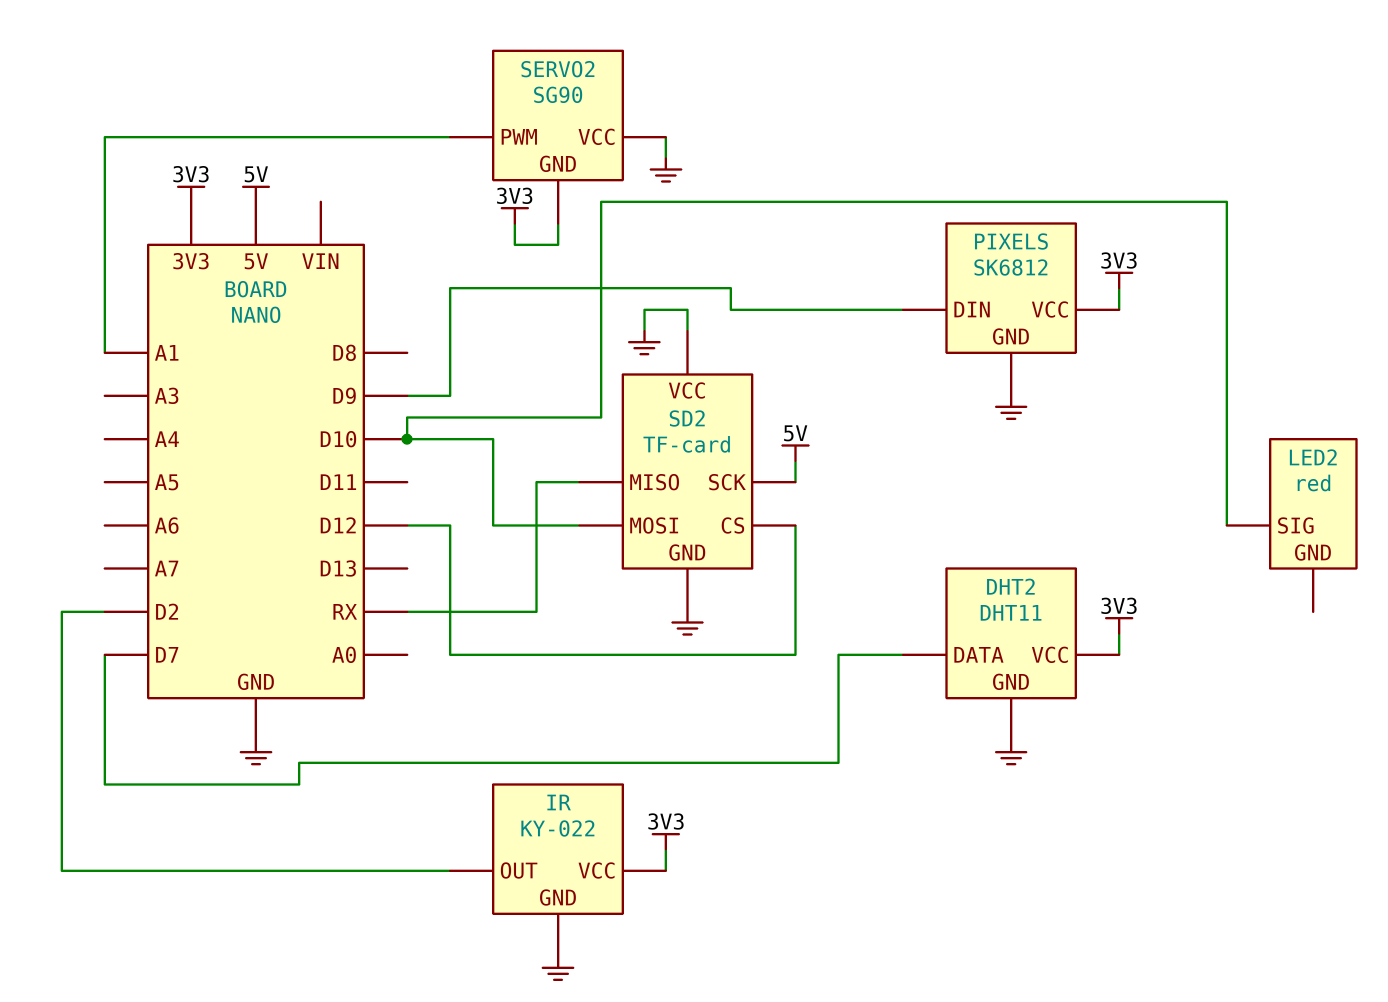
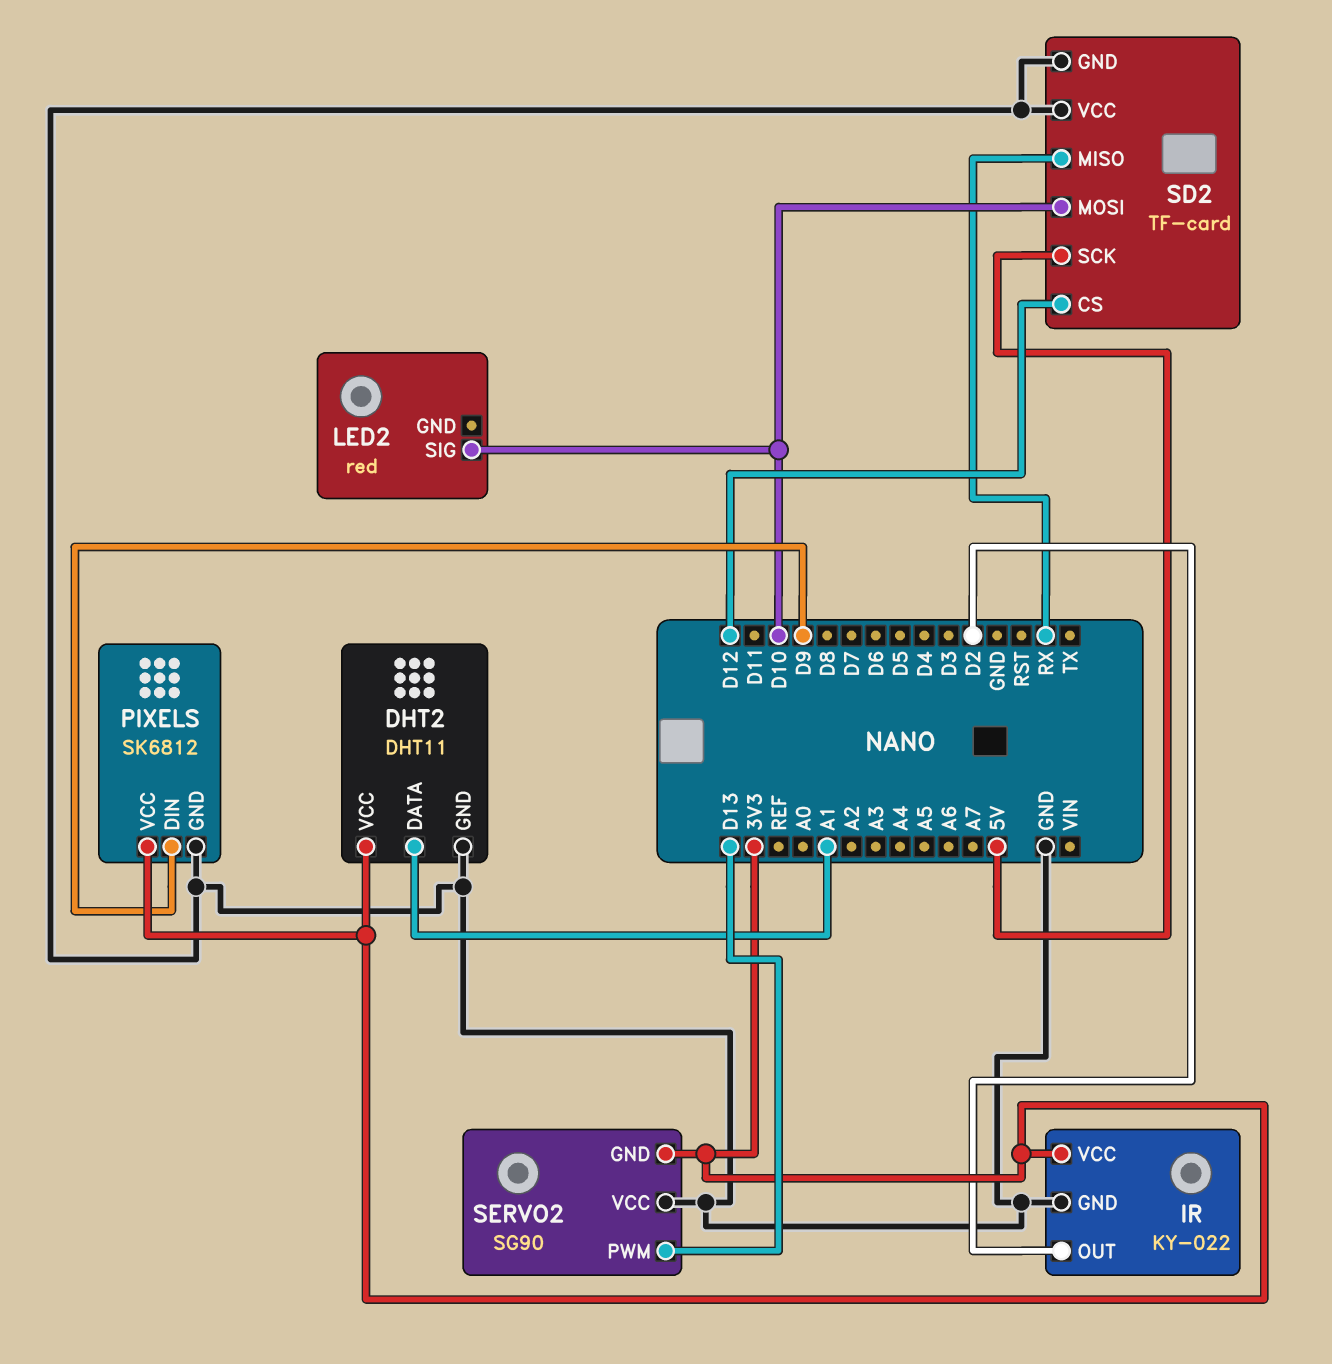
DHT2 pin DATA: D7 -> A1
SERVO2 pin PWM: A1 -> D13

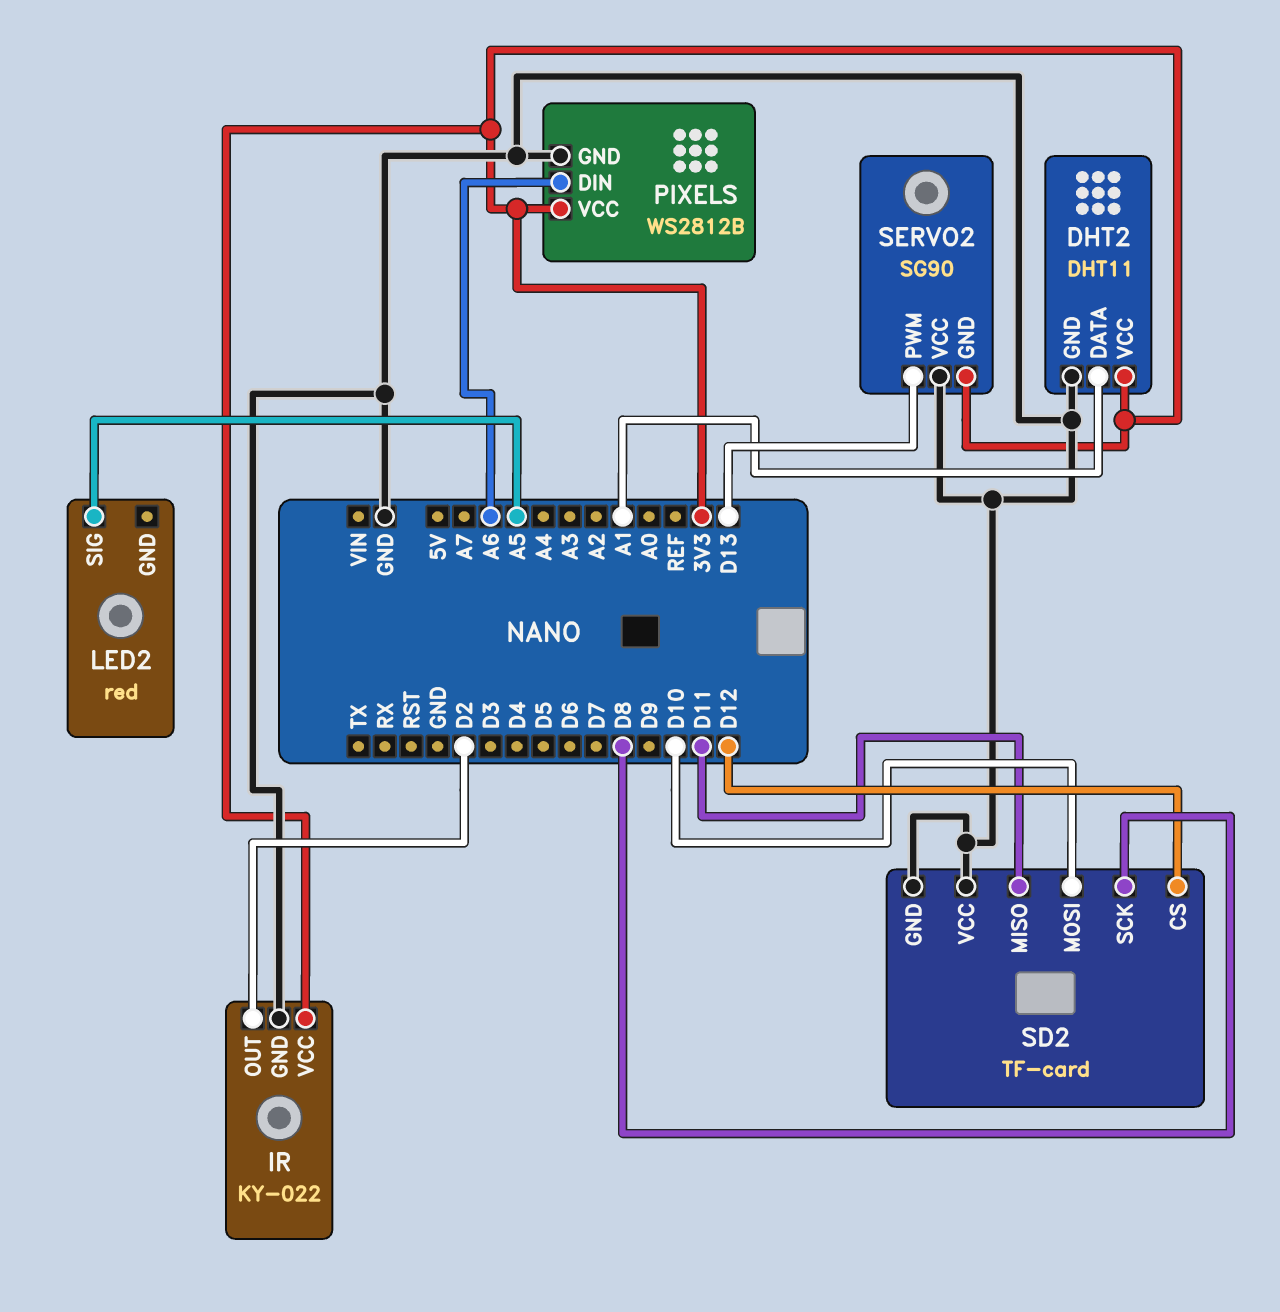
LED2 pin SIG: D10 -> A5
PIXELS: SK6812 -> WS2812B
PIXELS pin DIN: D9 -> A6
SD2 pin MISO: RX -> D11
SD2 pin SCK: 5V -> D8

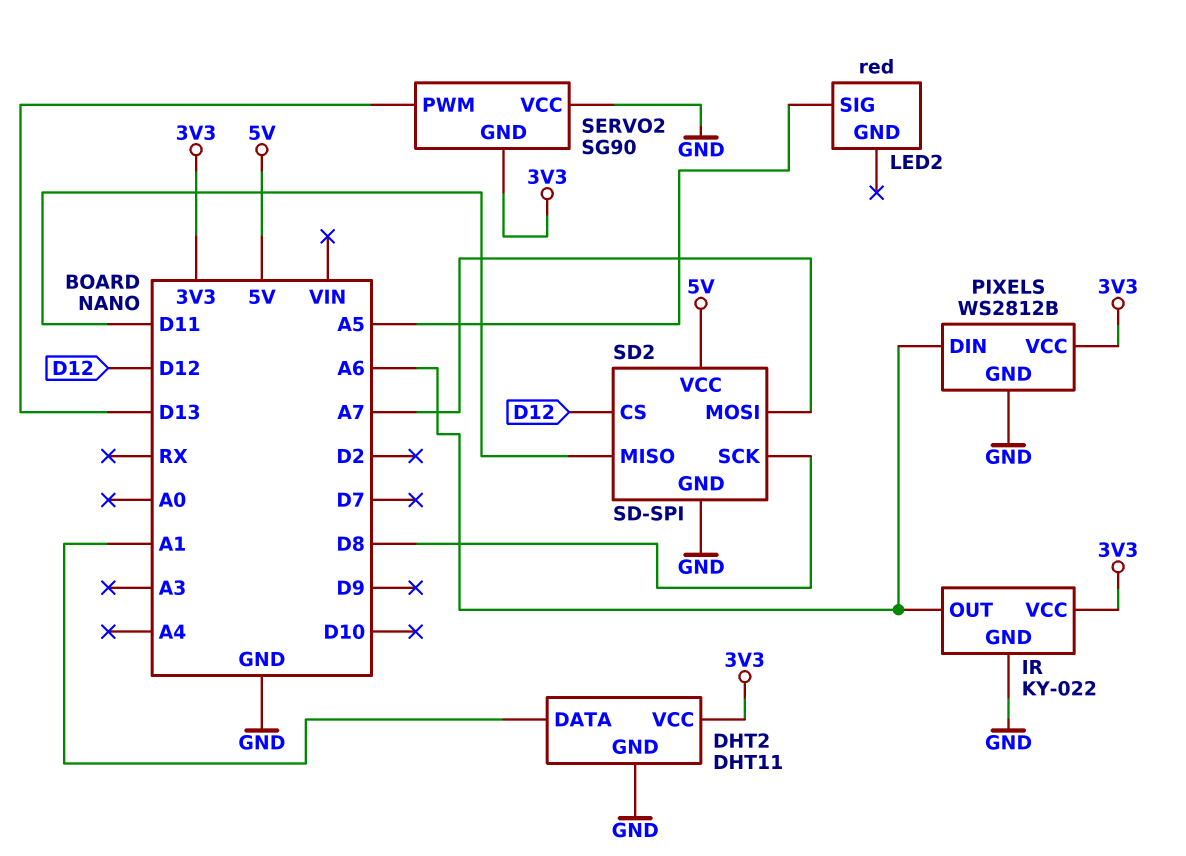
IR pin OUT: D2 -> A6
SD2: TF-card -> SD-SPI
SD2 pin MOSI: D10 -> A7
SD2 pin VCC: GND -> 5V

